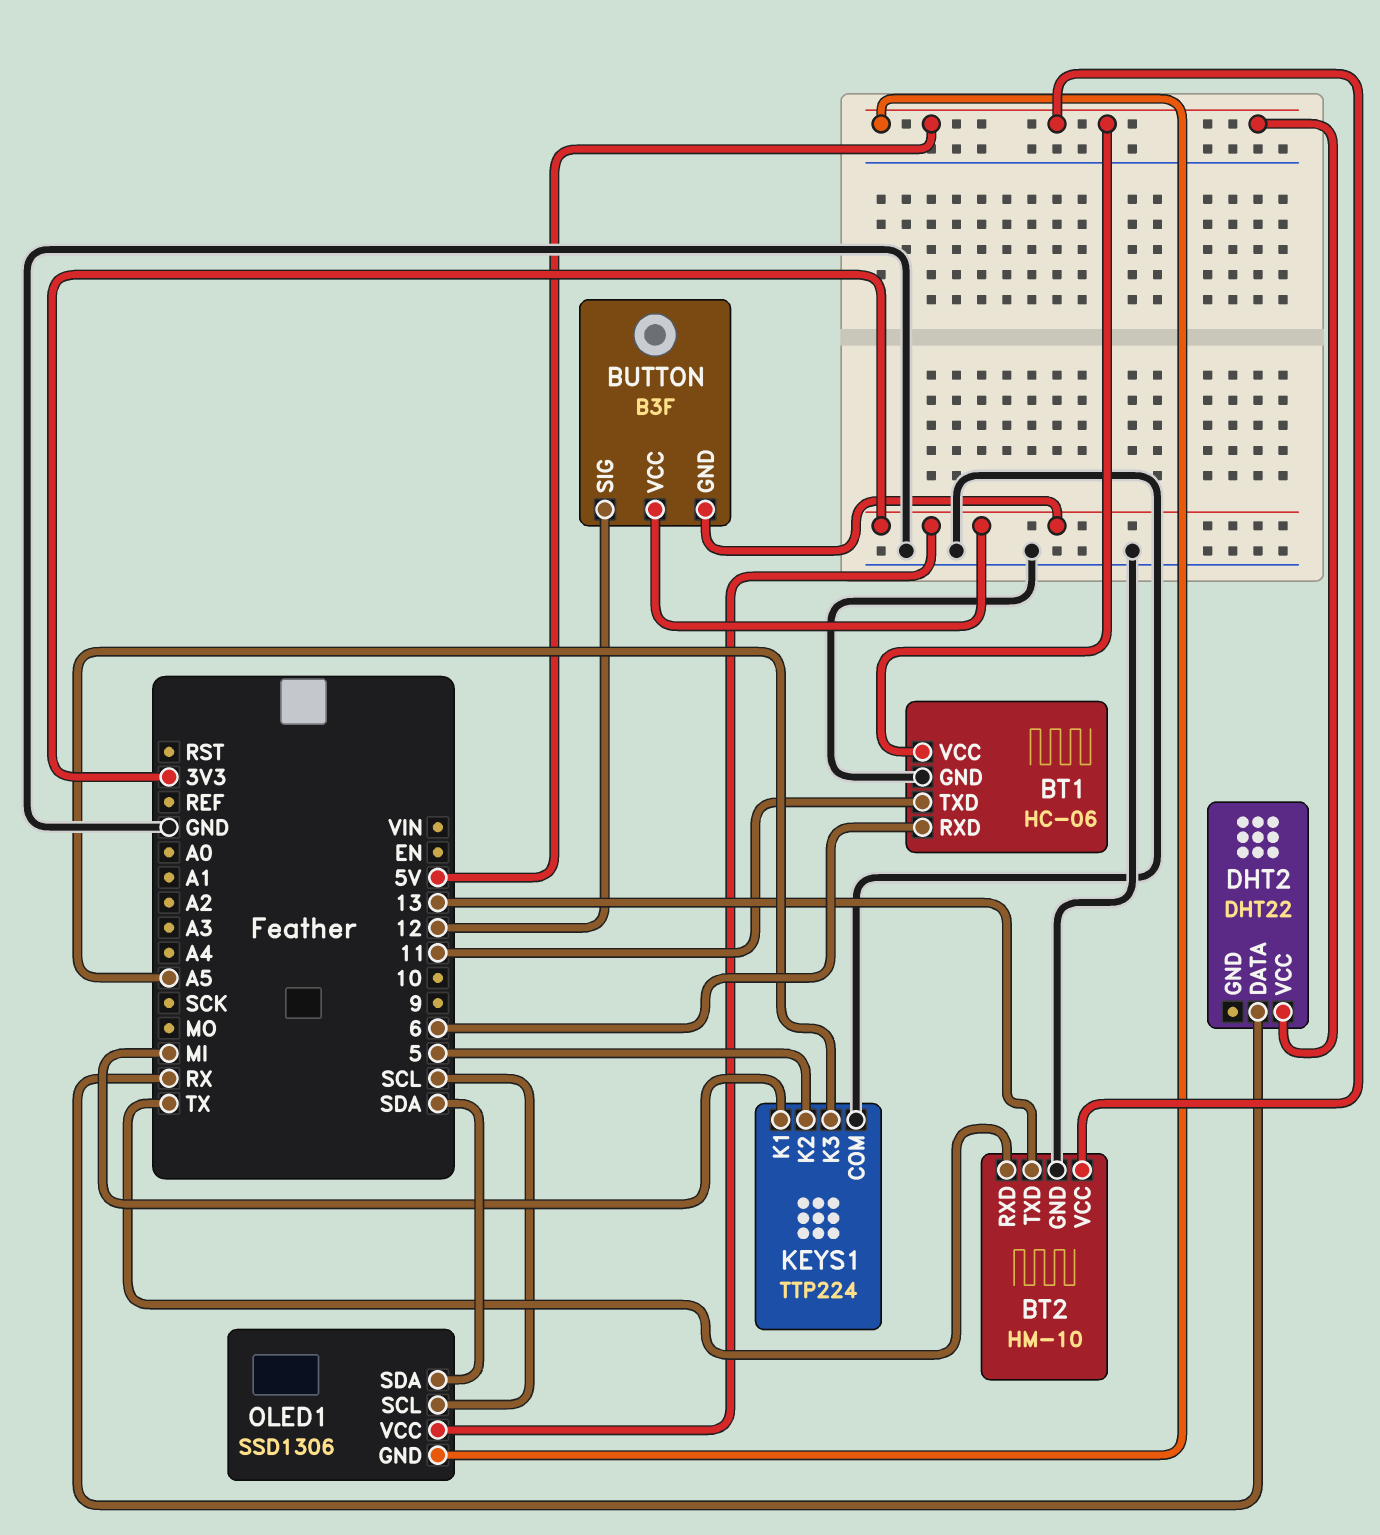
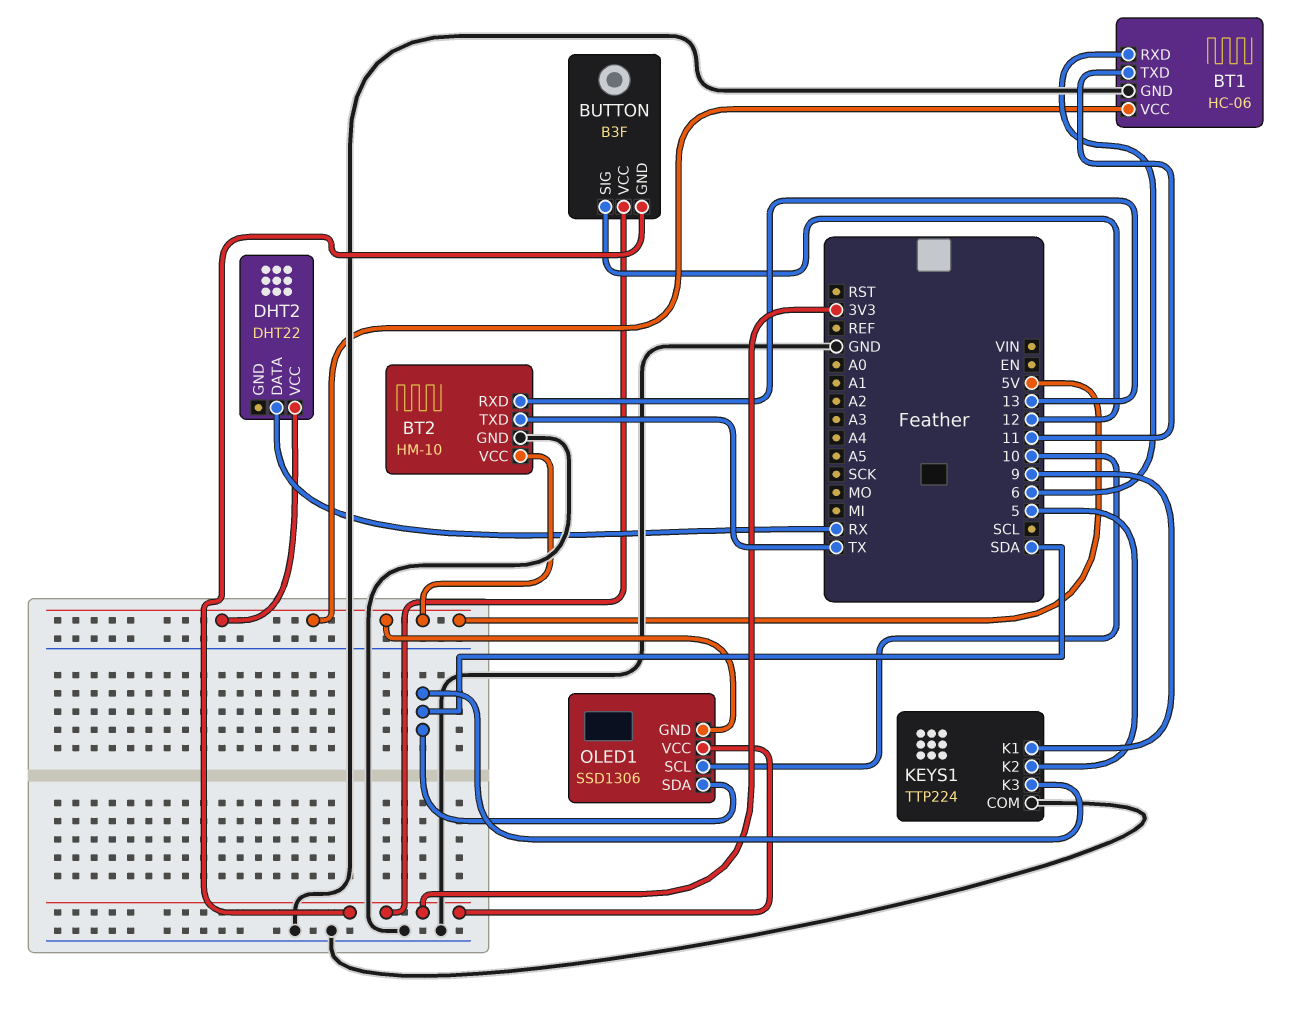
BT2 pin RXD: TX -> 13
BT2 pin TXD: 13 -> TX
KEYS1 pin K1: MI -> 9
KEYS1 pin K3: A5 -> SDA
OLED1 pin SCL: SCL -> 10

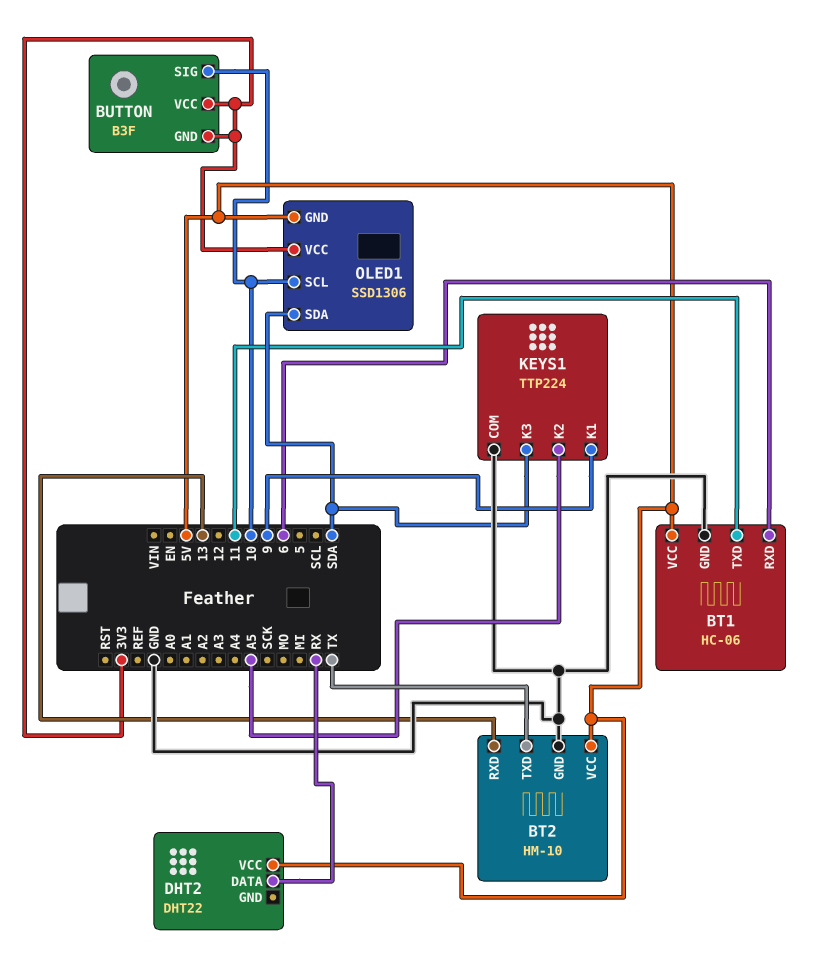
BUTTON pin SIG: 12 -> 10
KEYS1 pin K2: 5 -> A5

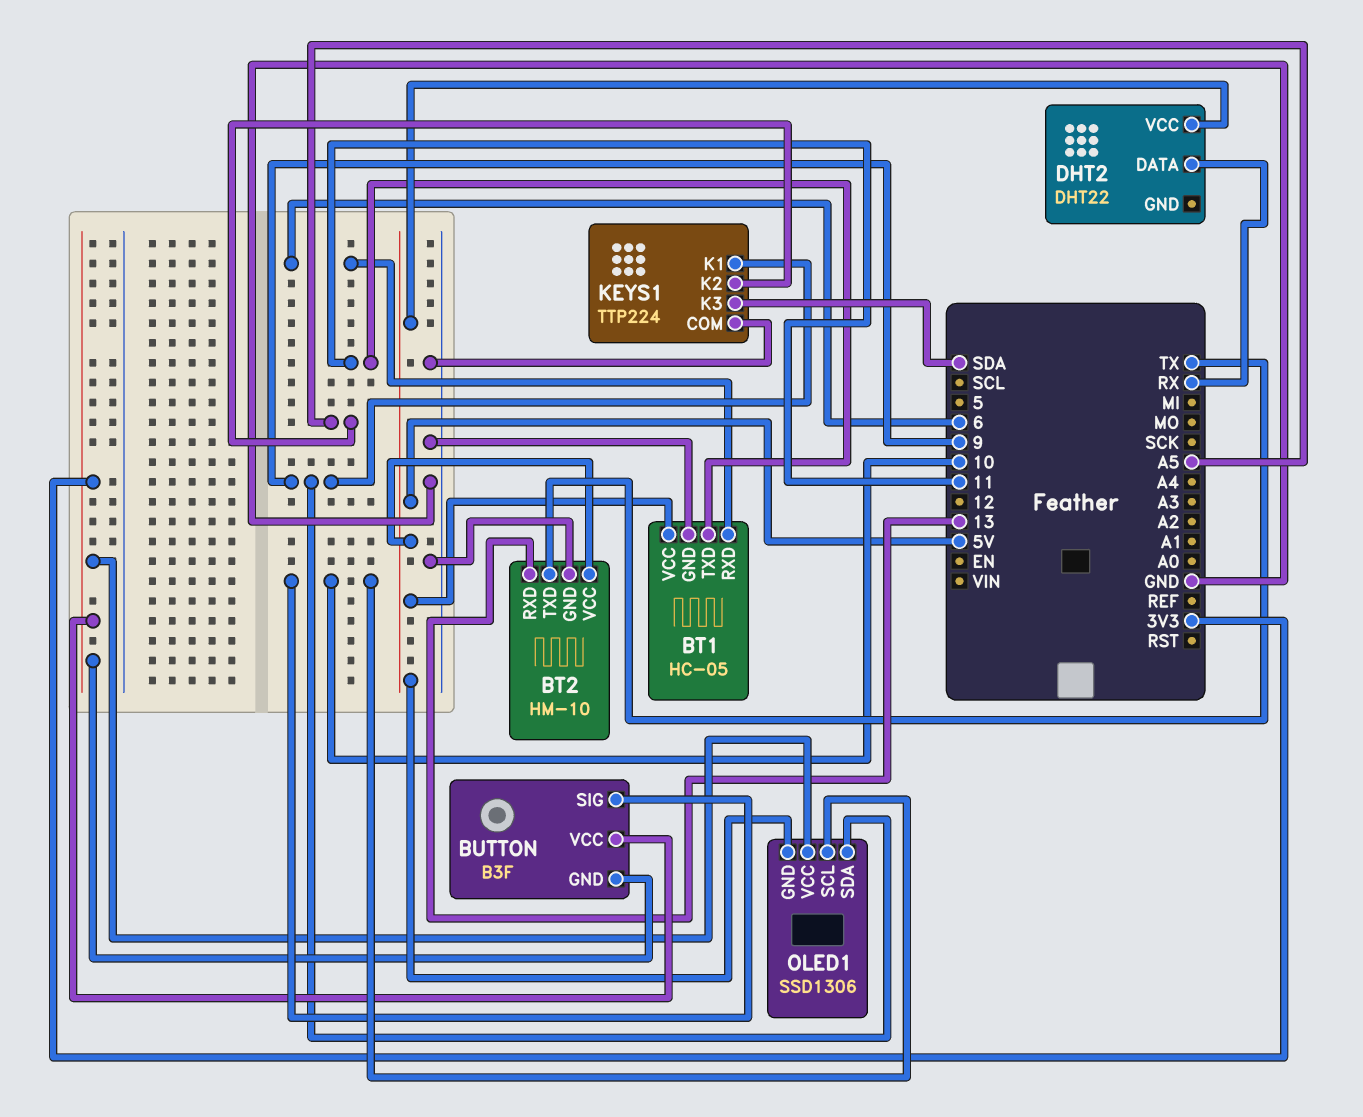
BT1: HC-06 -> HC-05
OLED1 pin SDA: SDA -> 9

